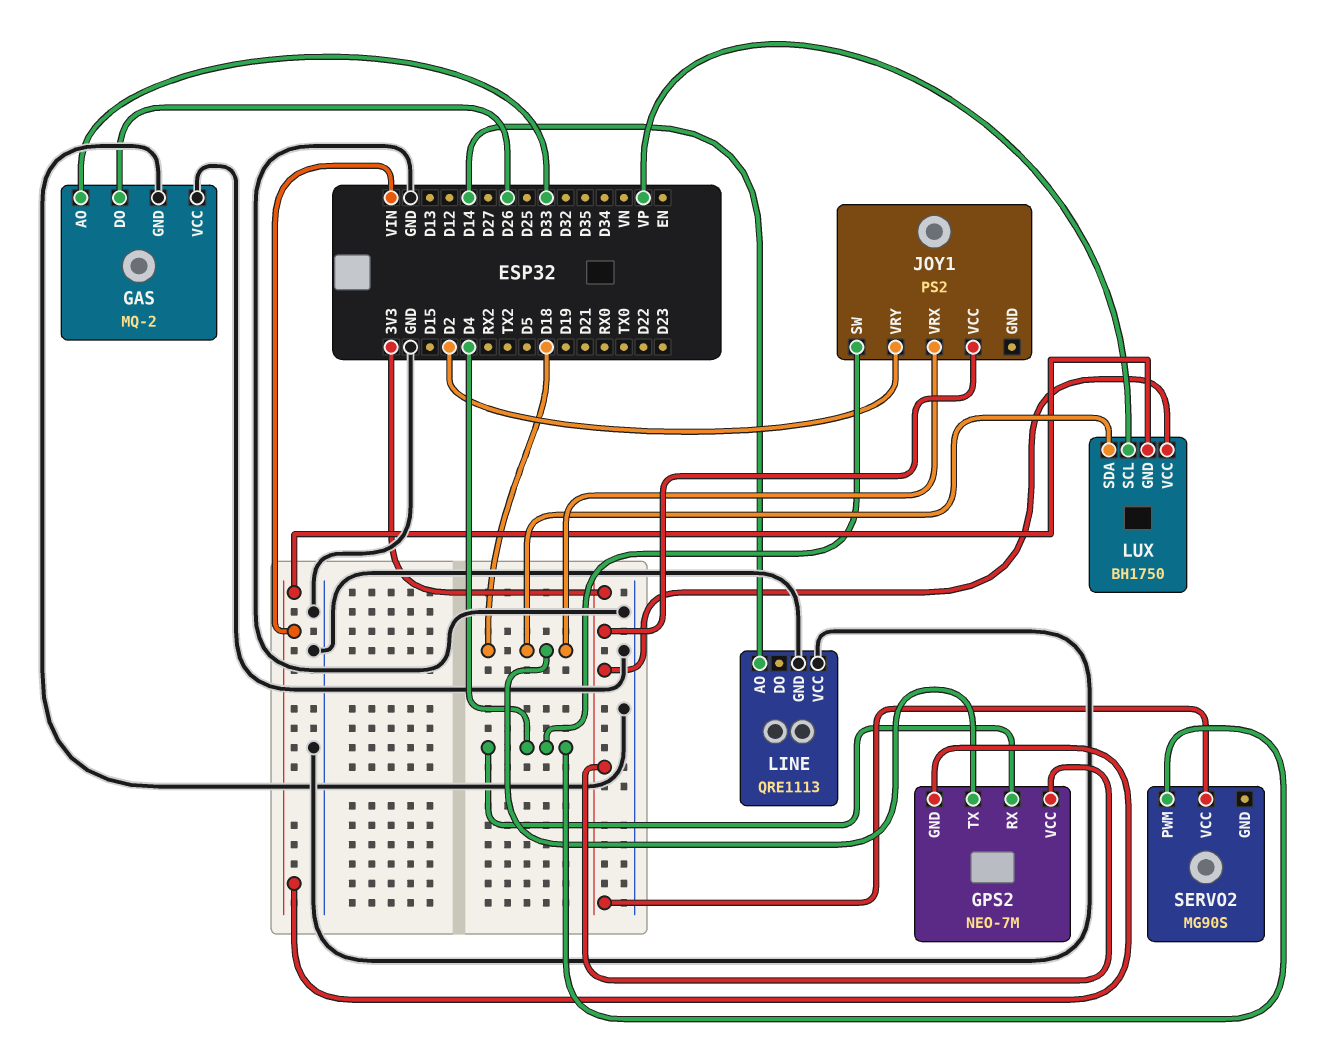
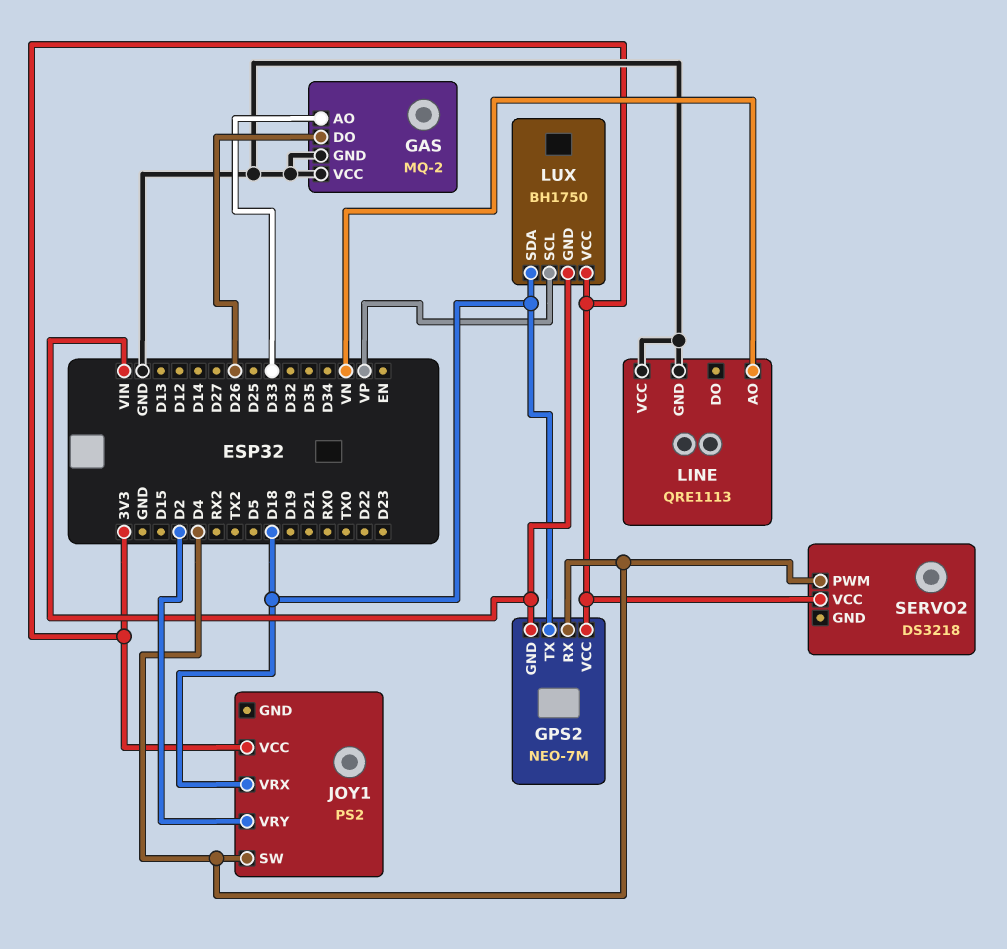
LINE pin AO: D14 -> VN
SERVO2: MG90S -> DS3218

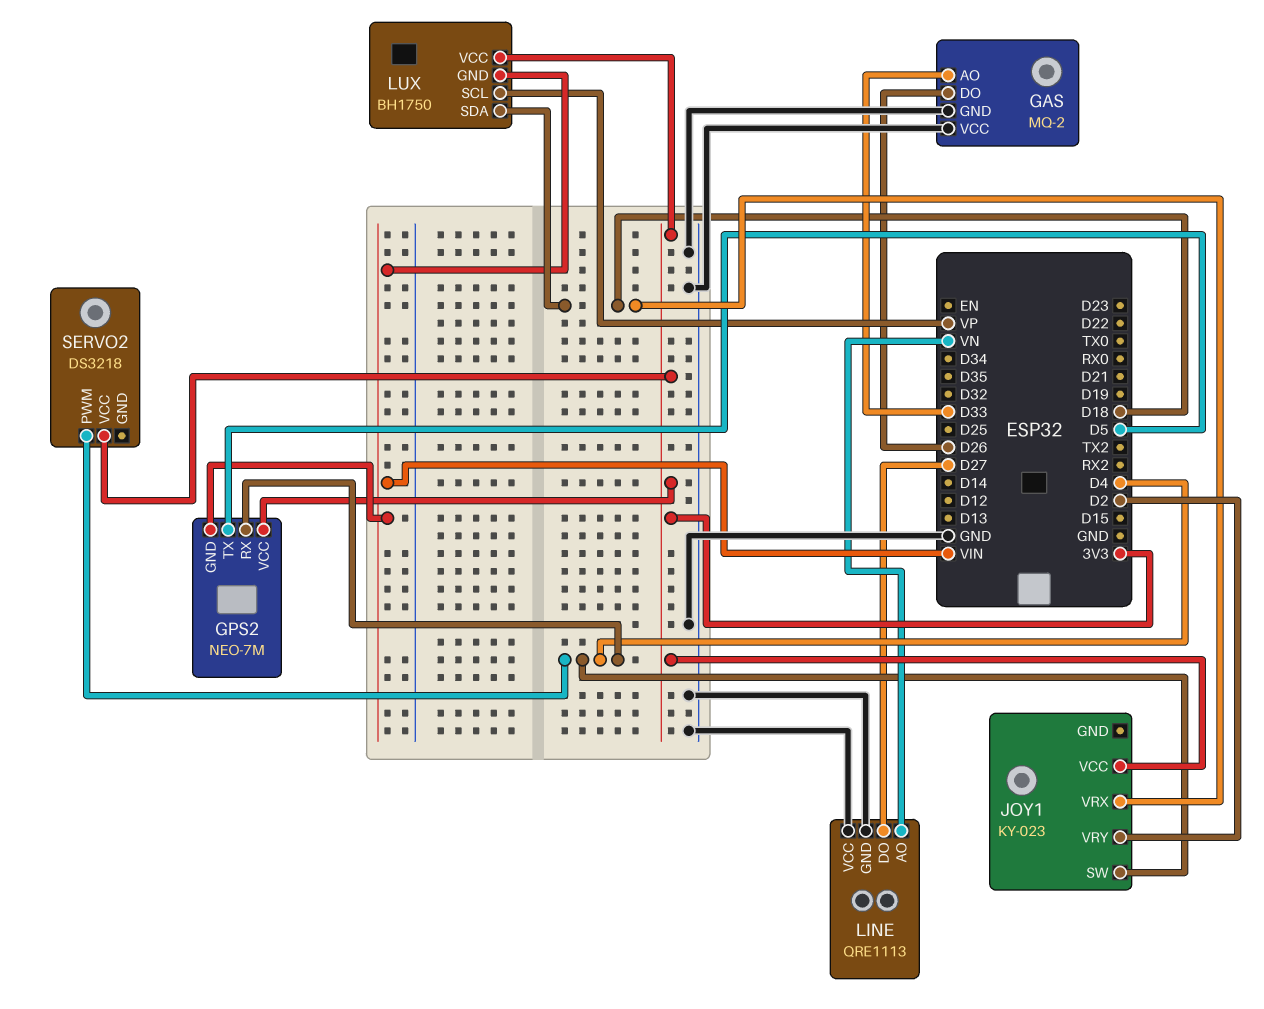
GPS2 pin TX: D18 -> D5
JOY1: PS2 -> KY-023
LINE pin DO: none -> D27

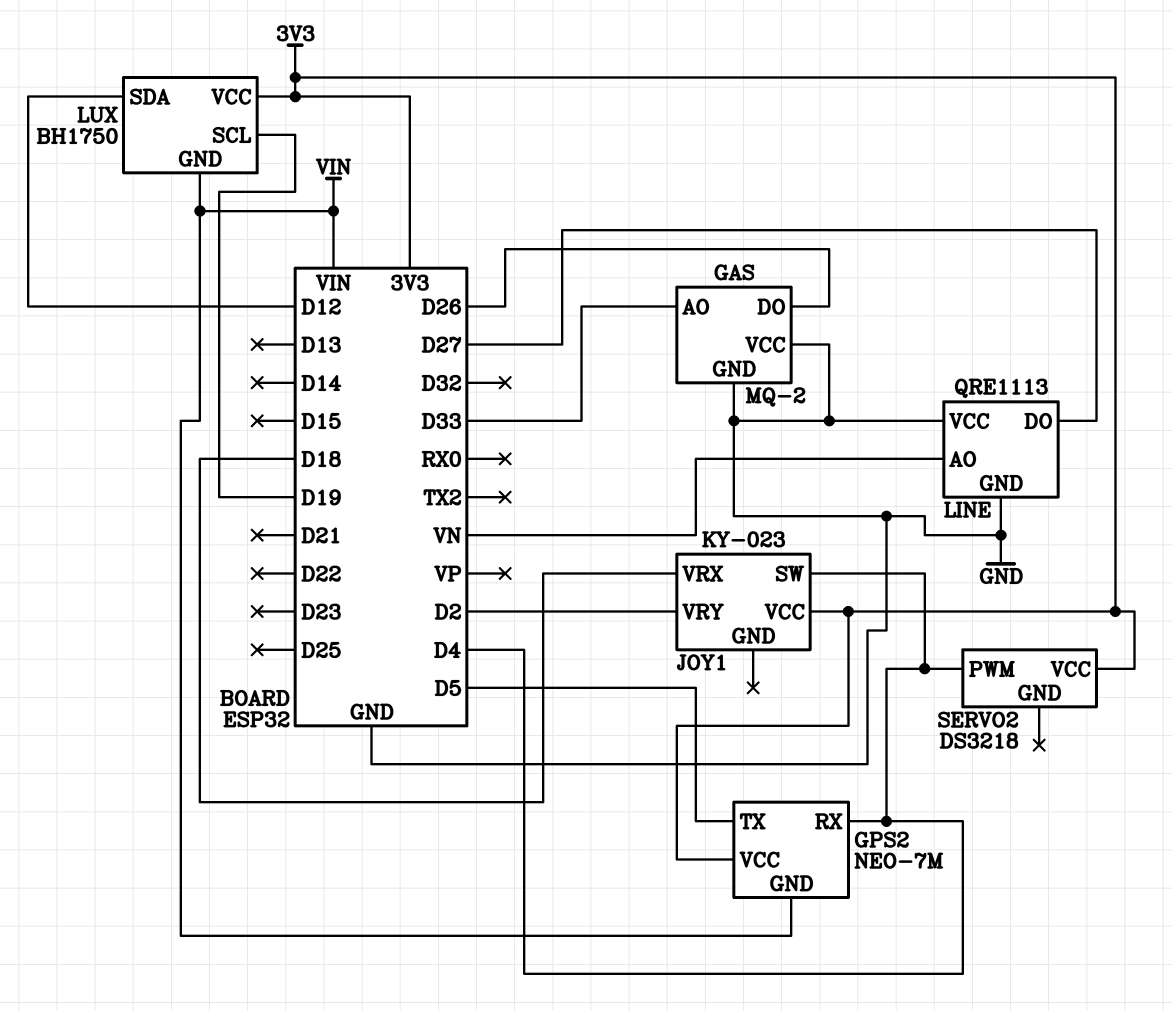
LUX pin SCL: VP -> D19
LUX pin SDA: D18 -> D12

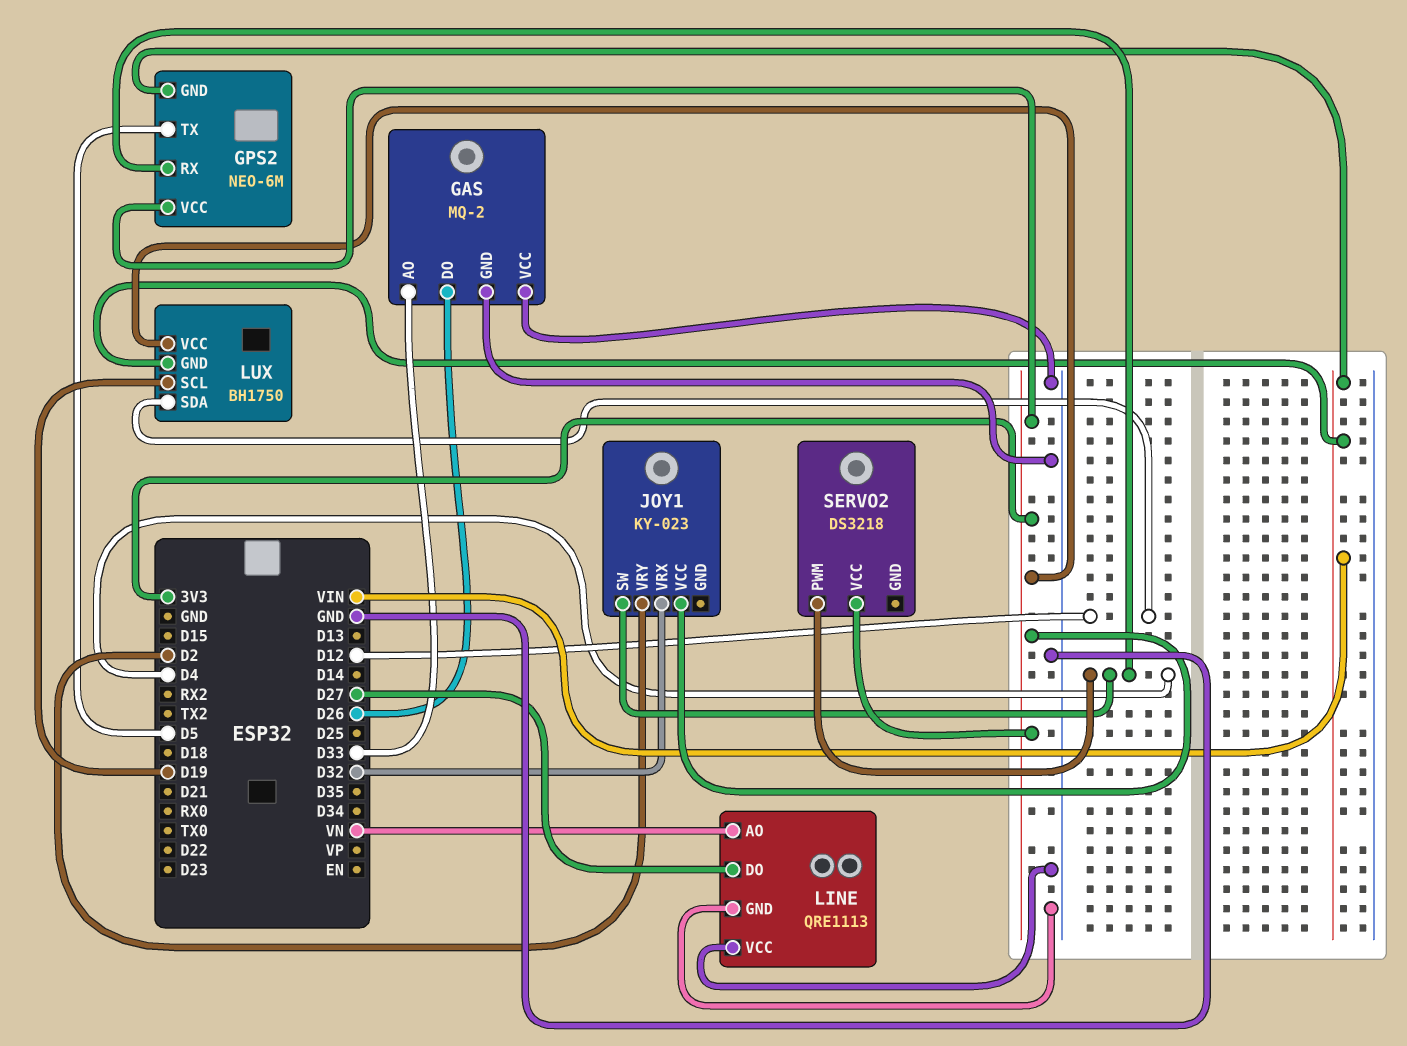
GPS2: NEO-7M -> NEO-6M
JOY1 pin VRX: D18 -> D32

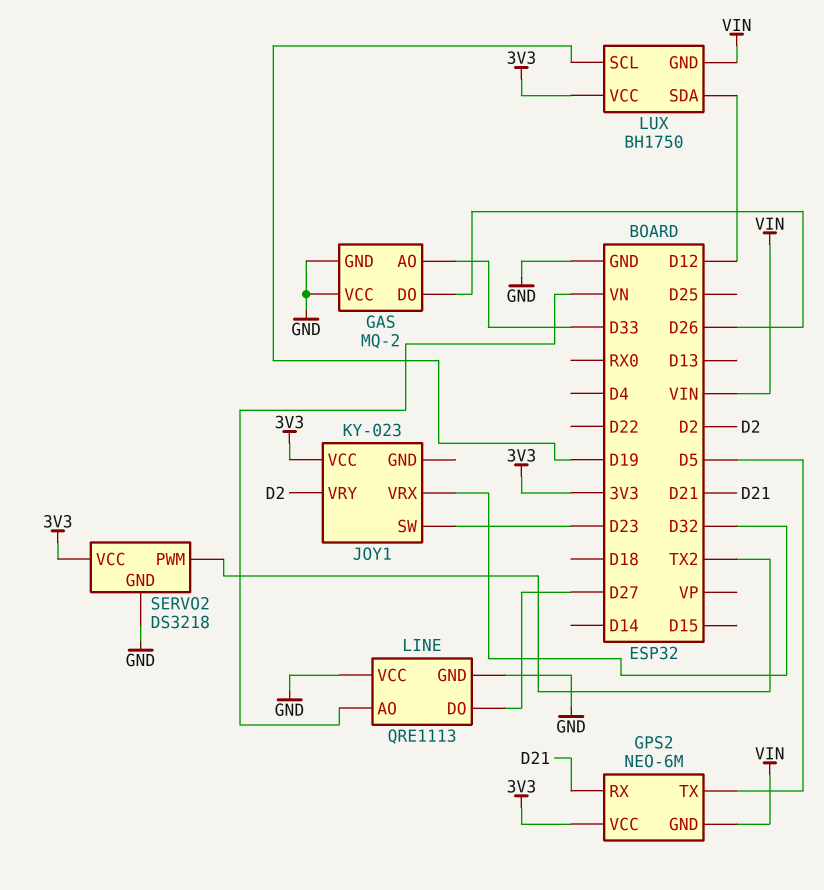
GPS2 pin RX: D4 -> D21
JOY1 pin SW: D4 -> D23
SERVO2 pin GND: none -> GND
SERVO2 pin PWM: D4 -> TX2

